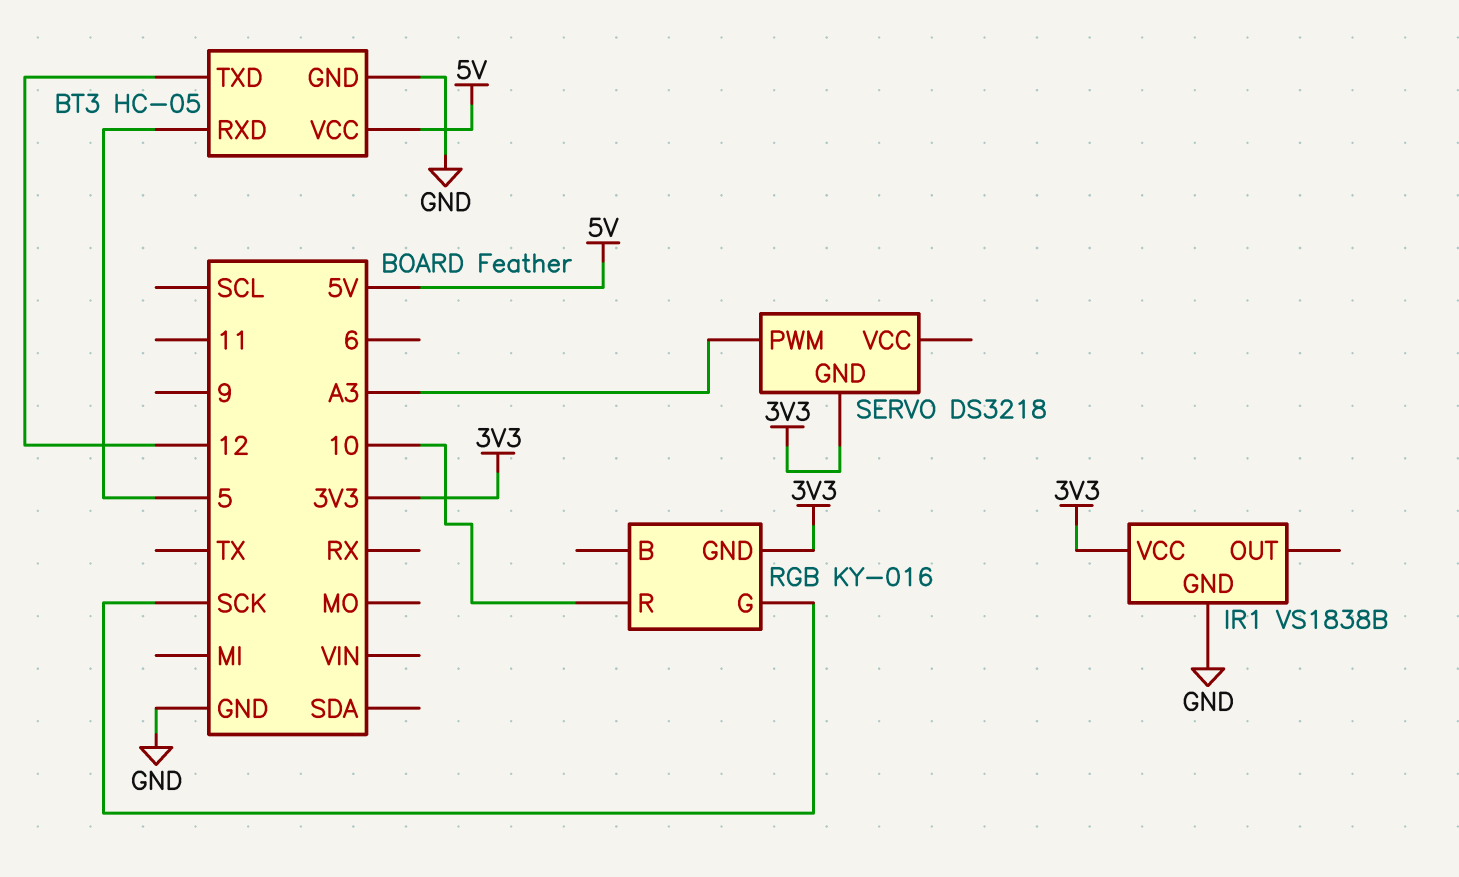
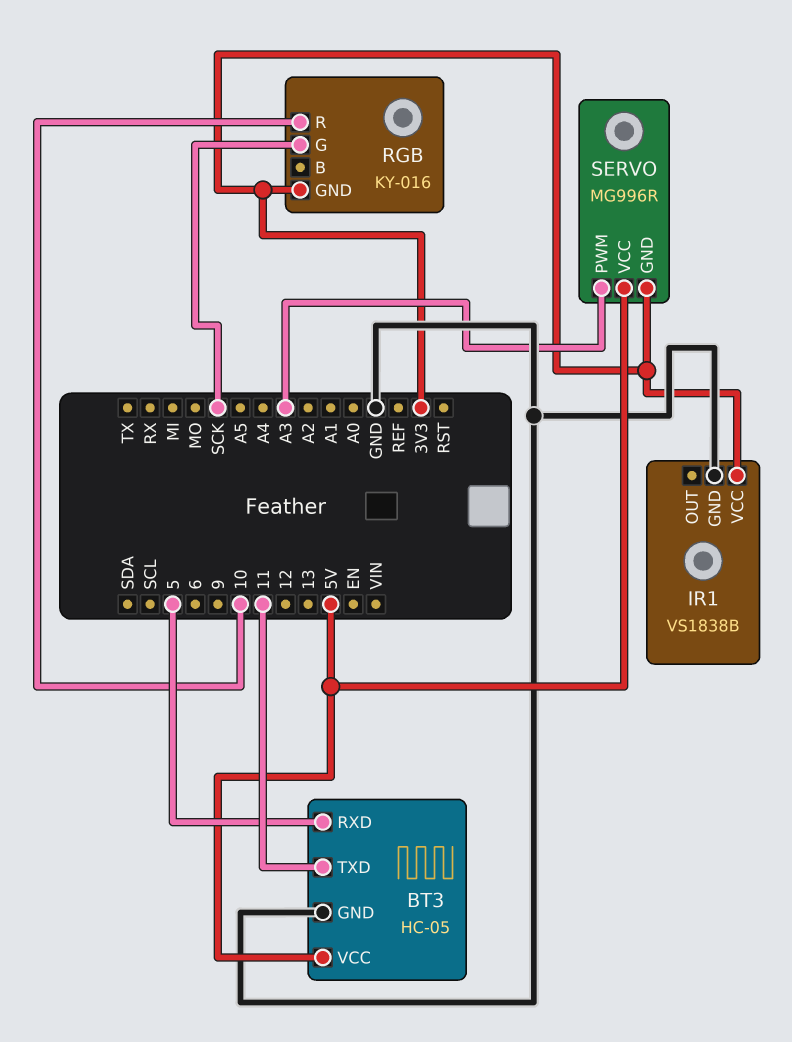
BT3 pin TXD: 12 -> 11
SERVO: DS3218 -> MG996R
SERVO pin VCC: none -> 5V

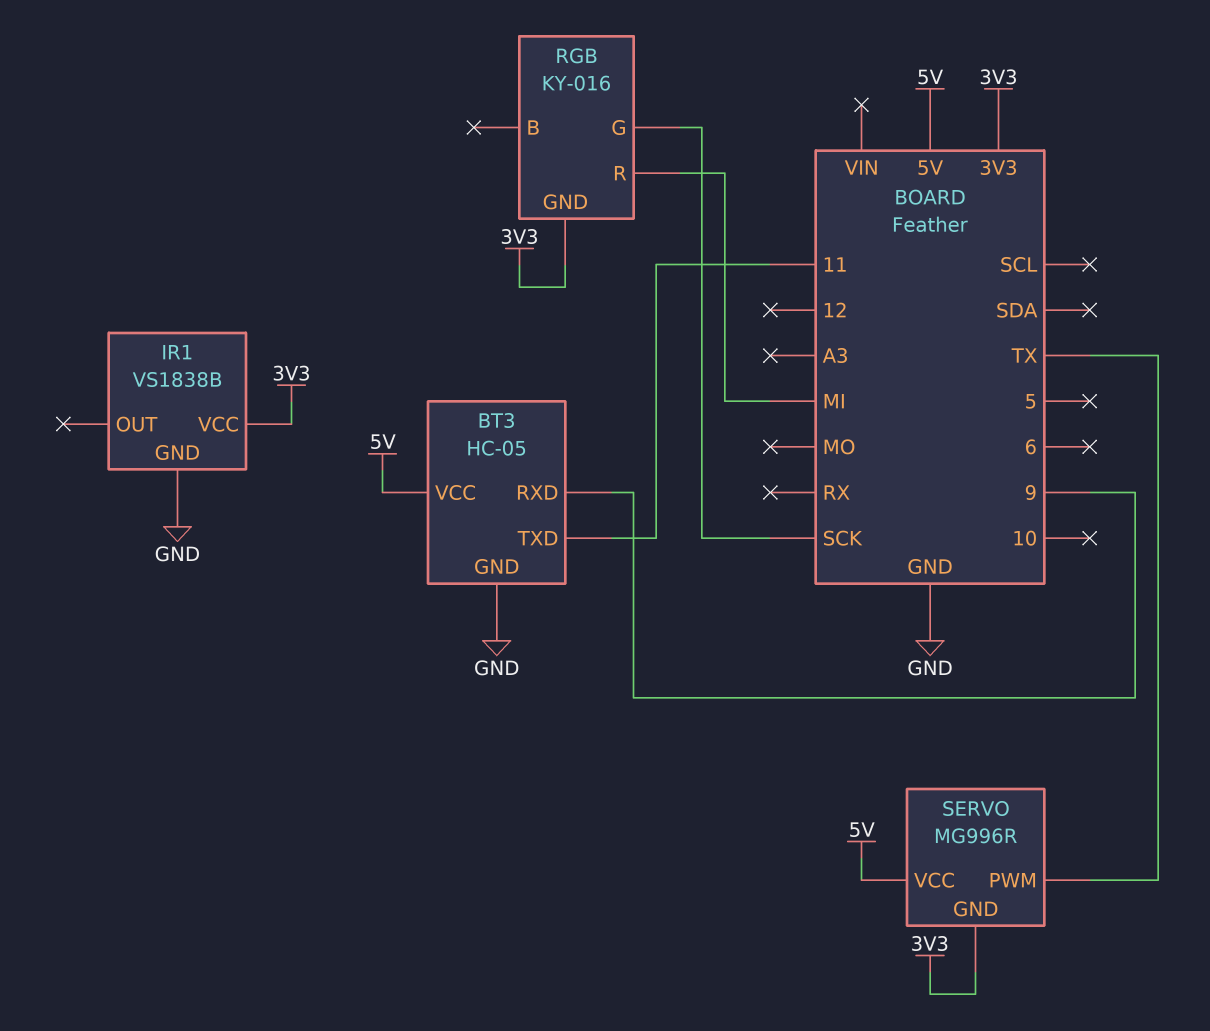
BT3 pin RXD: 5 -> 9
RGB pin R: 10 -> MI
SERVO pin PWM: A3 -> TX

